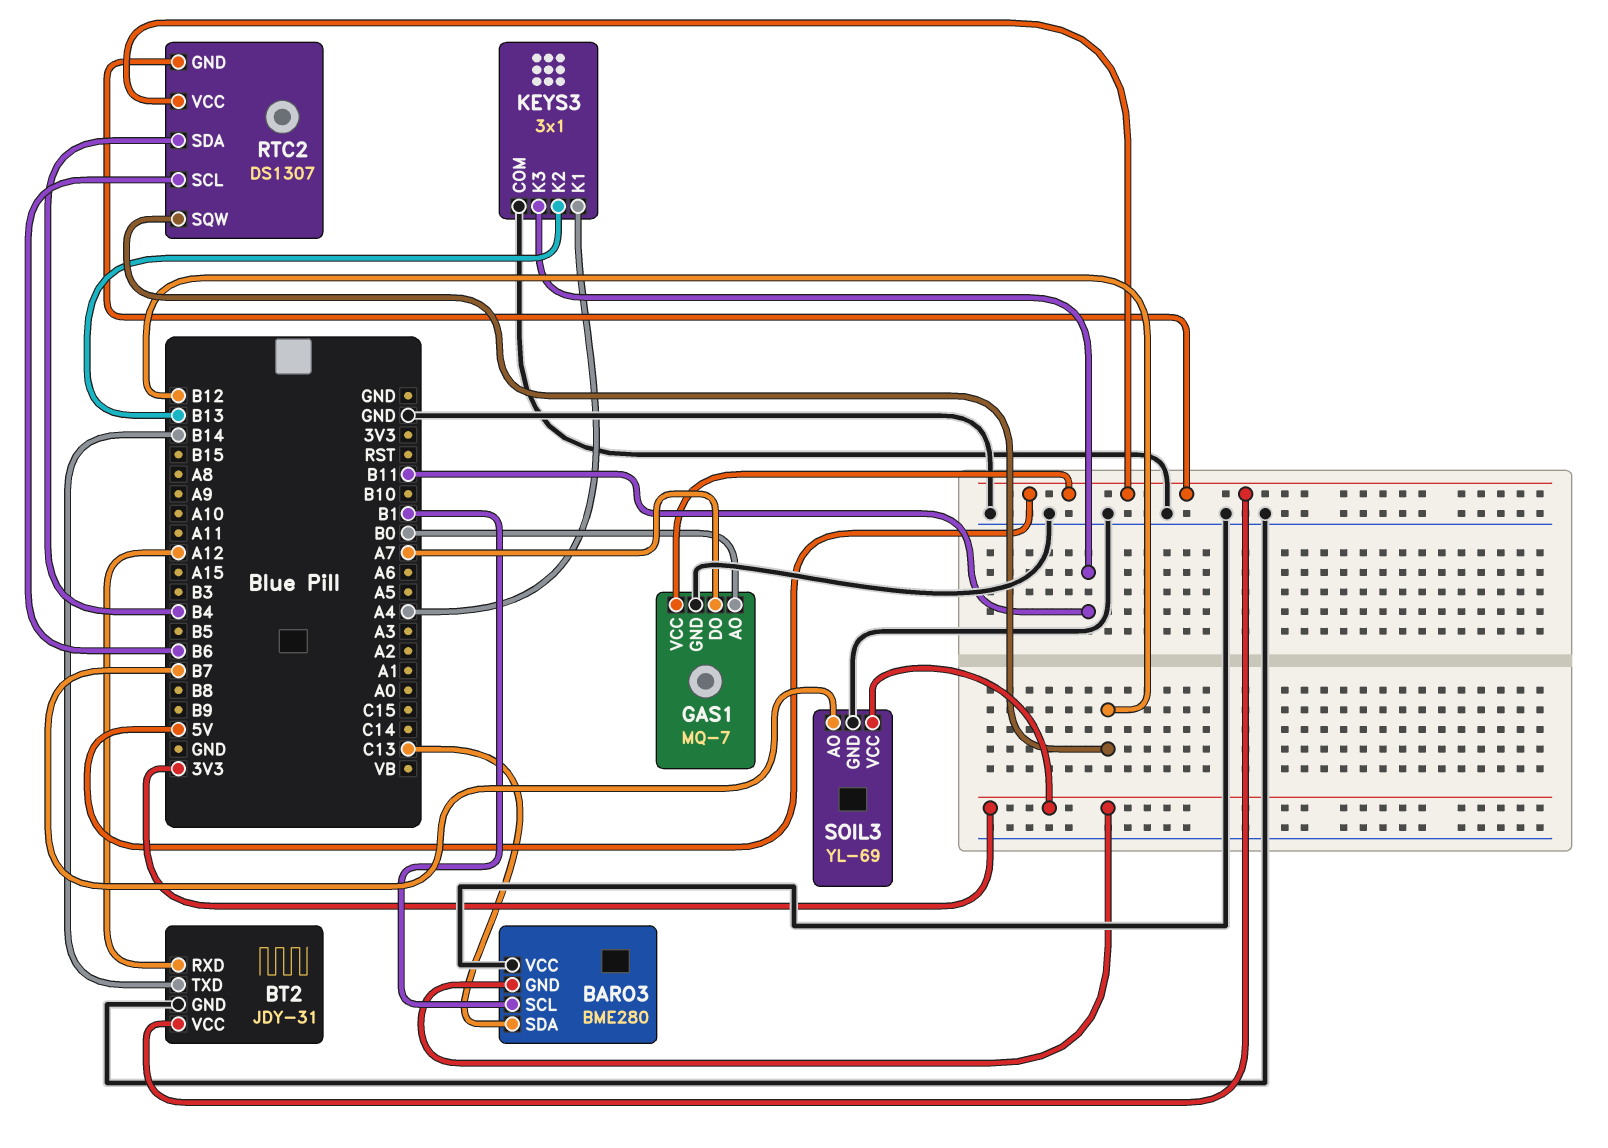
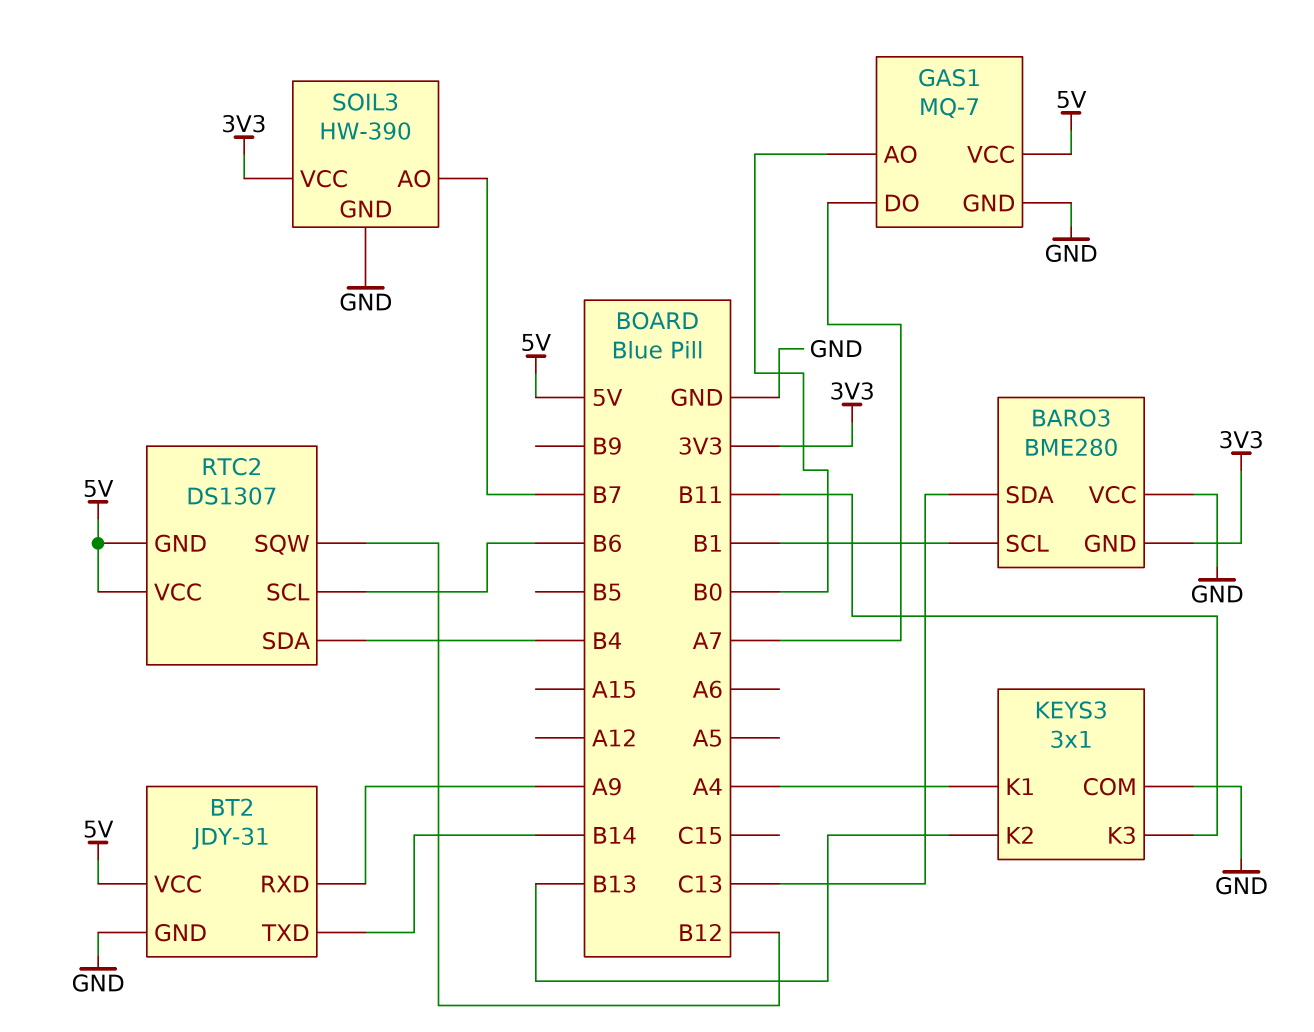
BT2 pin RXD: A12 -> A9
SOIL3: YL-69 -> HW-390

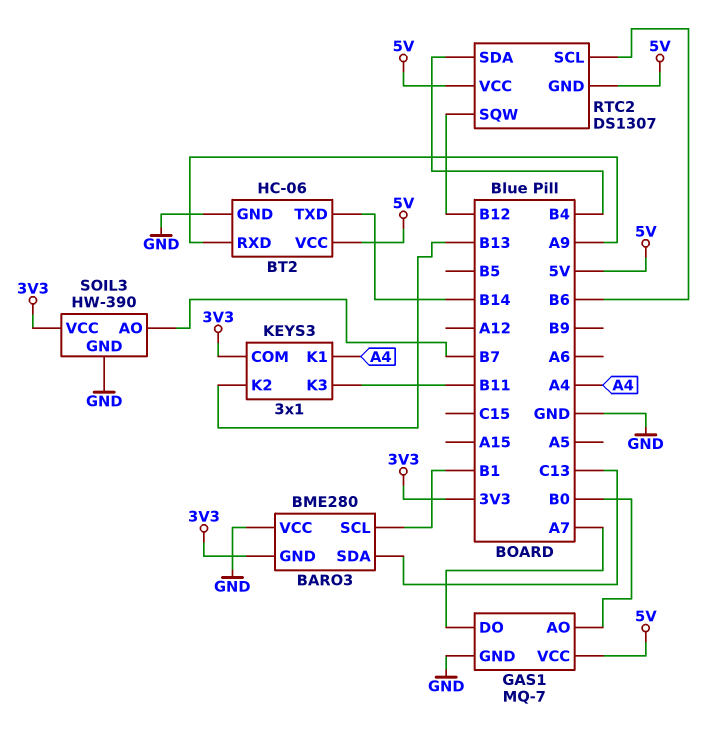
BT2: JDY-31 -> HC-06
KEYS3 pin COM: GND -> 3V3

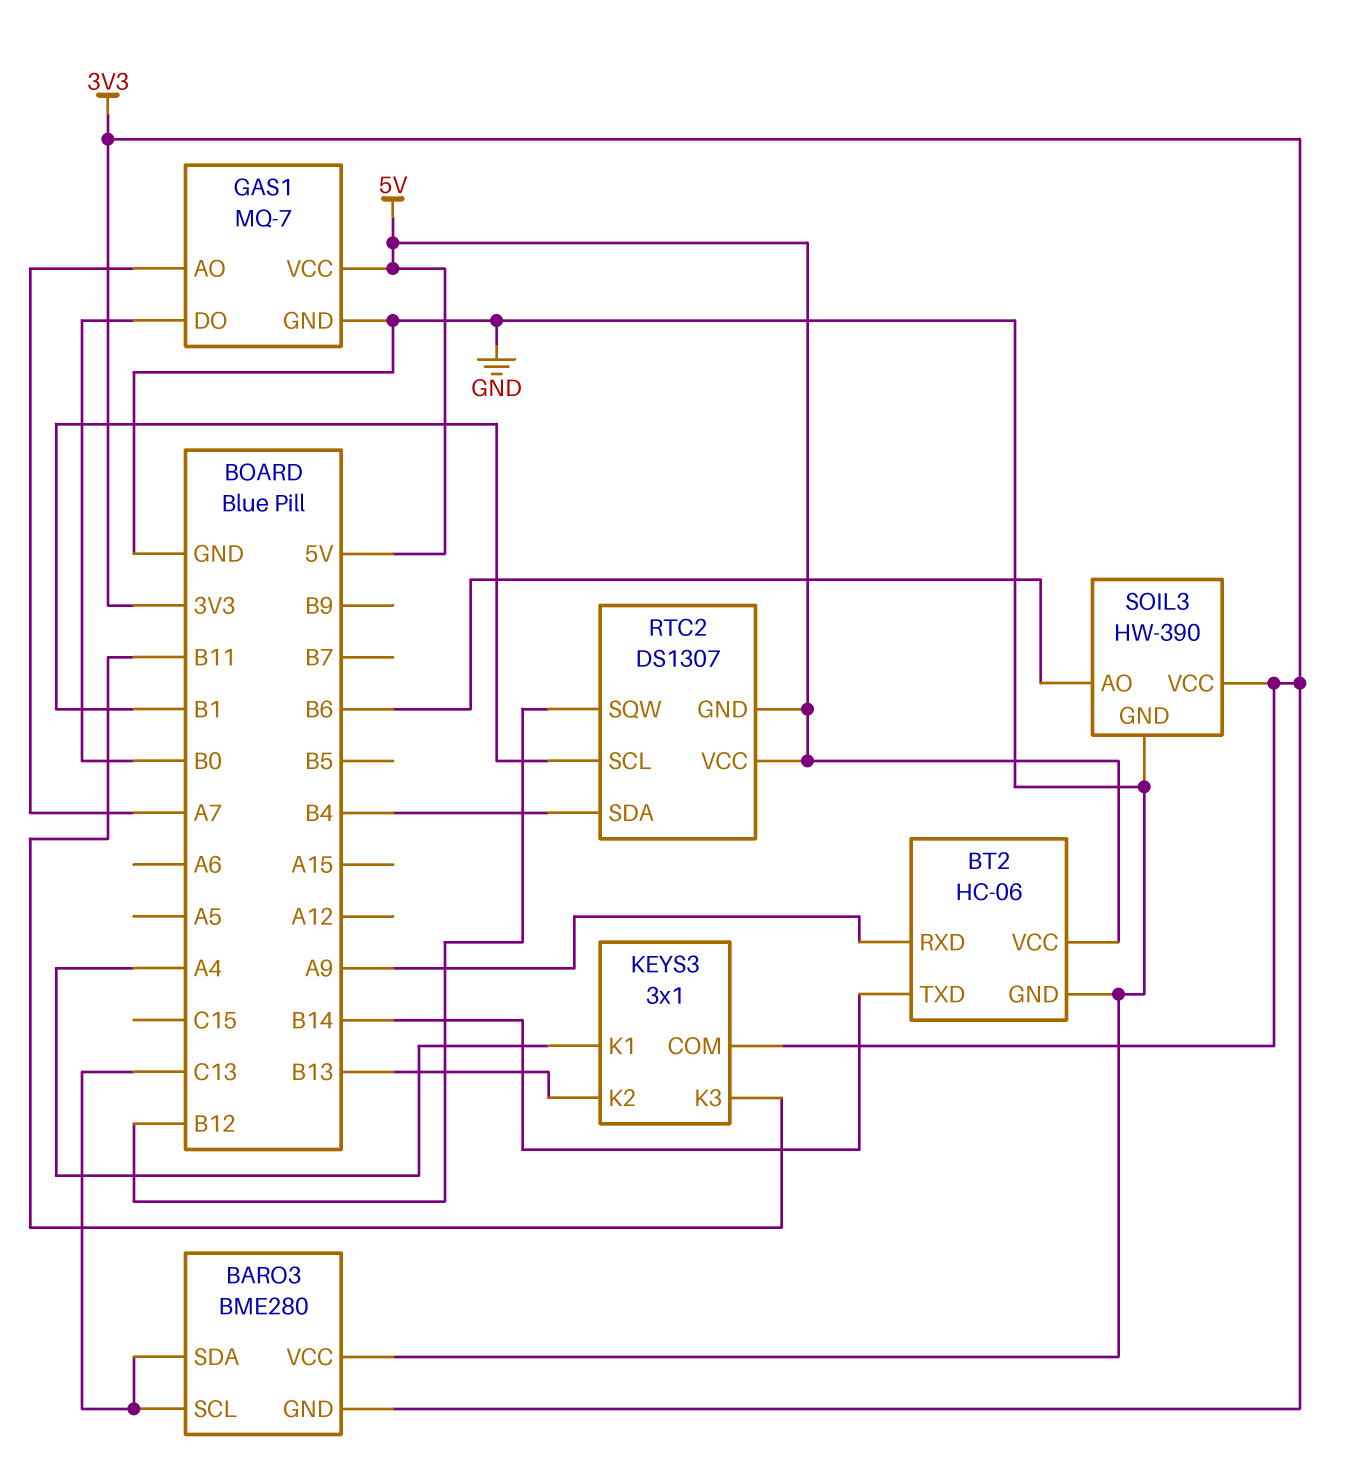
BARO3 pin SCL: B1 -> C13
GAS1 pin AO: B0 -> A7
GAS1 pin DO: A7 -> B0
RTC2 pin SCL: B6 -> B1
SOIL3 pin AO: B7 -> B6

